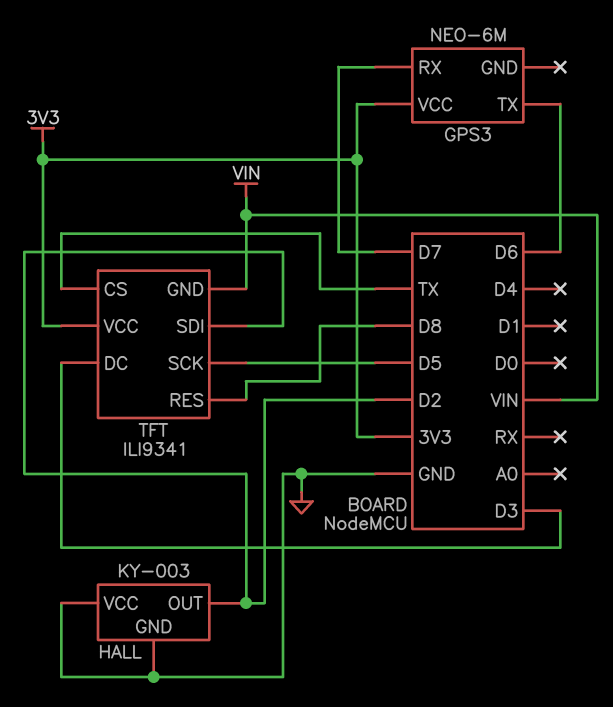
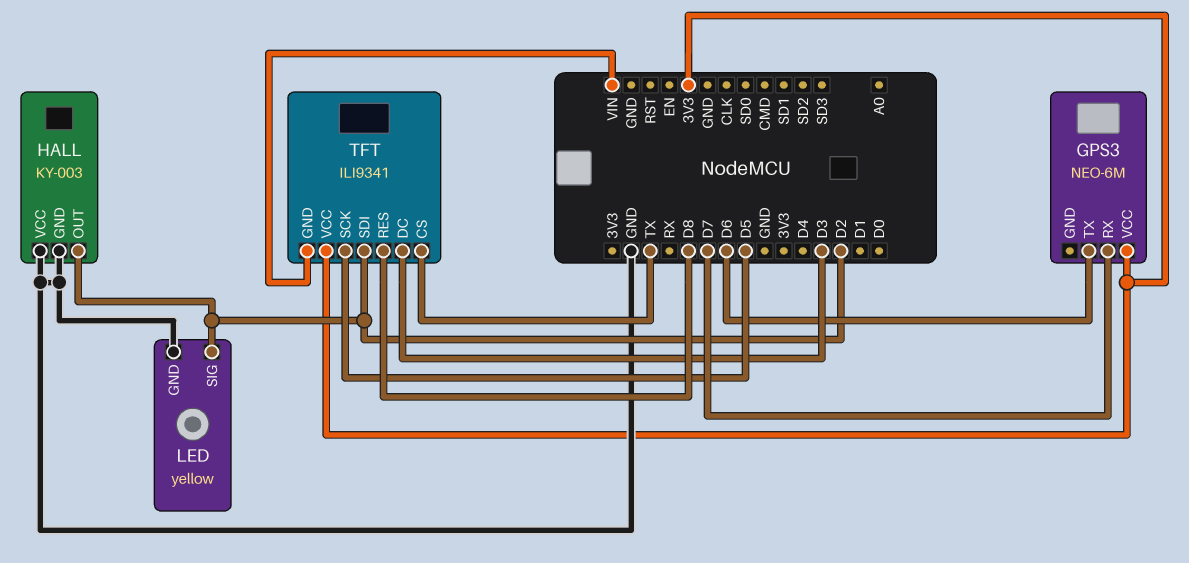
LED: none -> yellow
LED pin GND: none -> GND
LED pin SIG: none -> D2

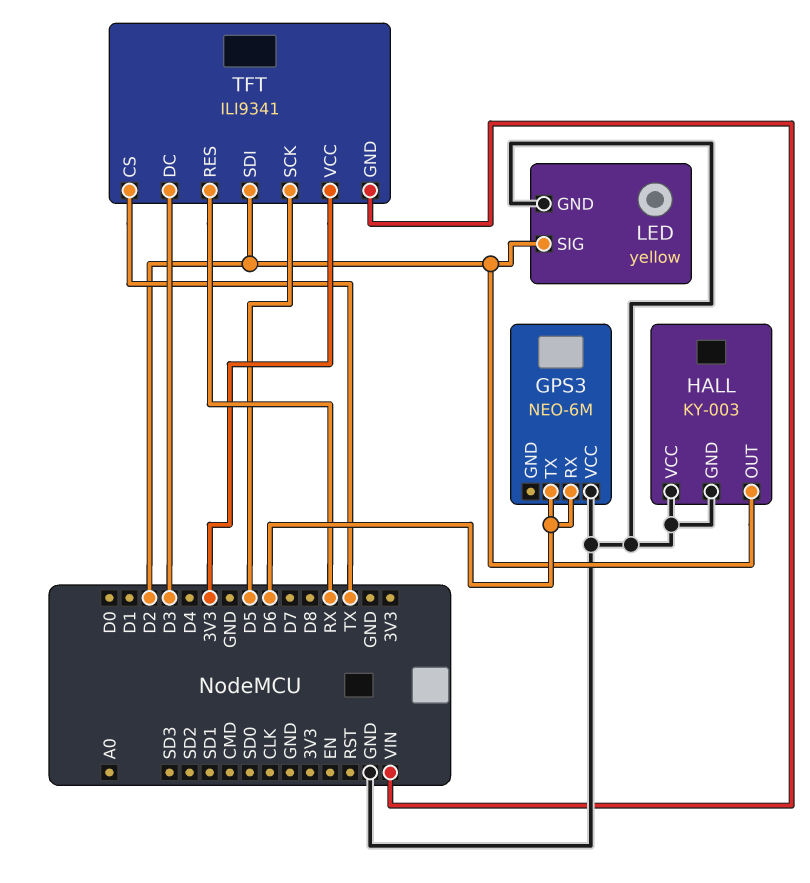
GPS3 pin RX: D7 -> D6
GPS3 pin VCC: 3V3 -> GND
TFT pin RES: D8 -> RX

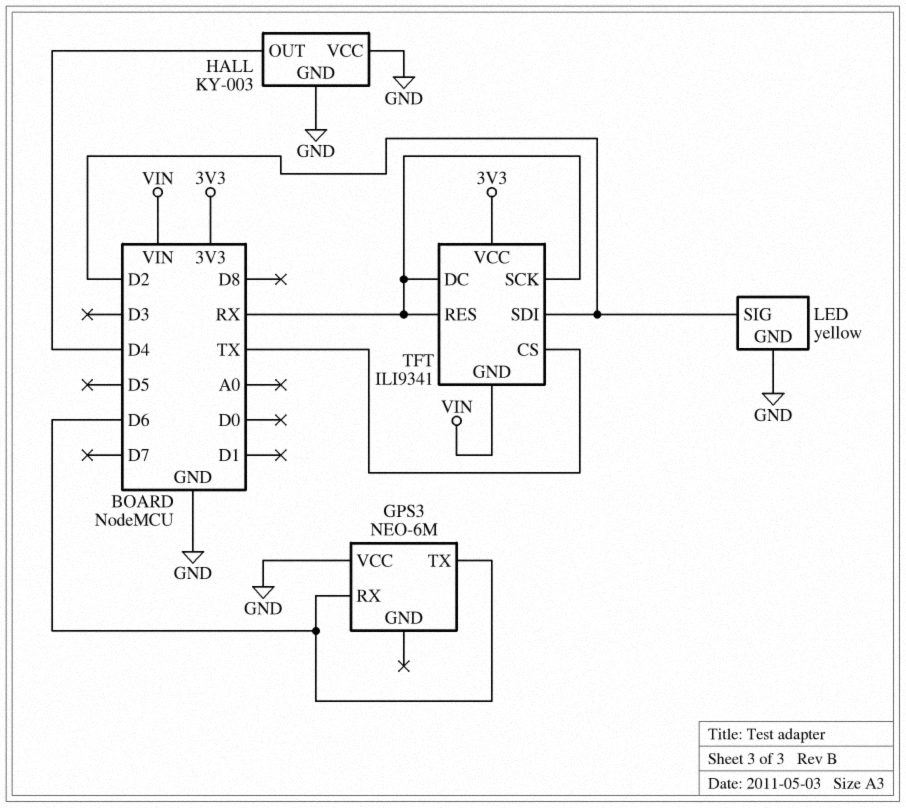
HALL pin OUT: D2 -> D4
TFT pin DC: D3 -> RX
TFT pin SCK: D5 -> RX

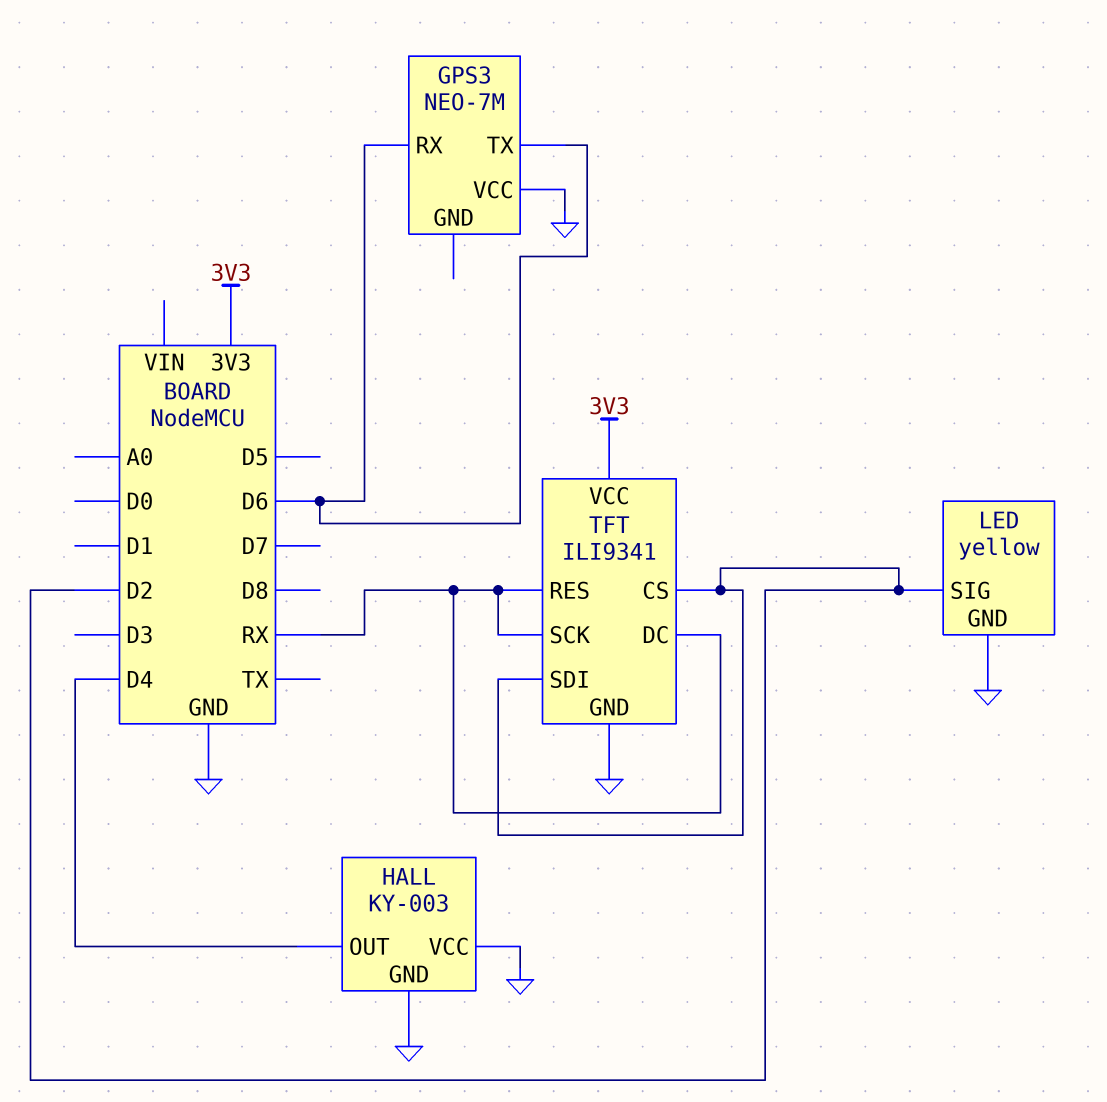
GPS3: NEO-6M -> NEO-7M
TFT pin CS: TX -> D2
TFT pin GND: VIN -> GND

